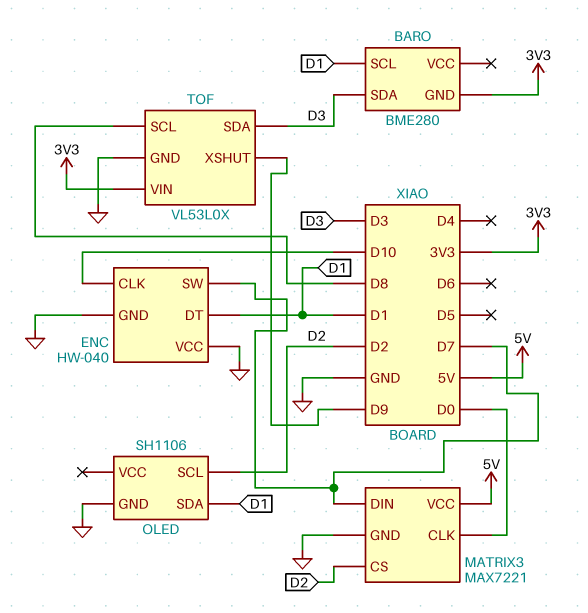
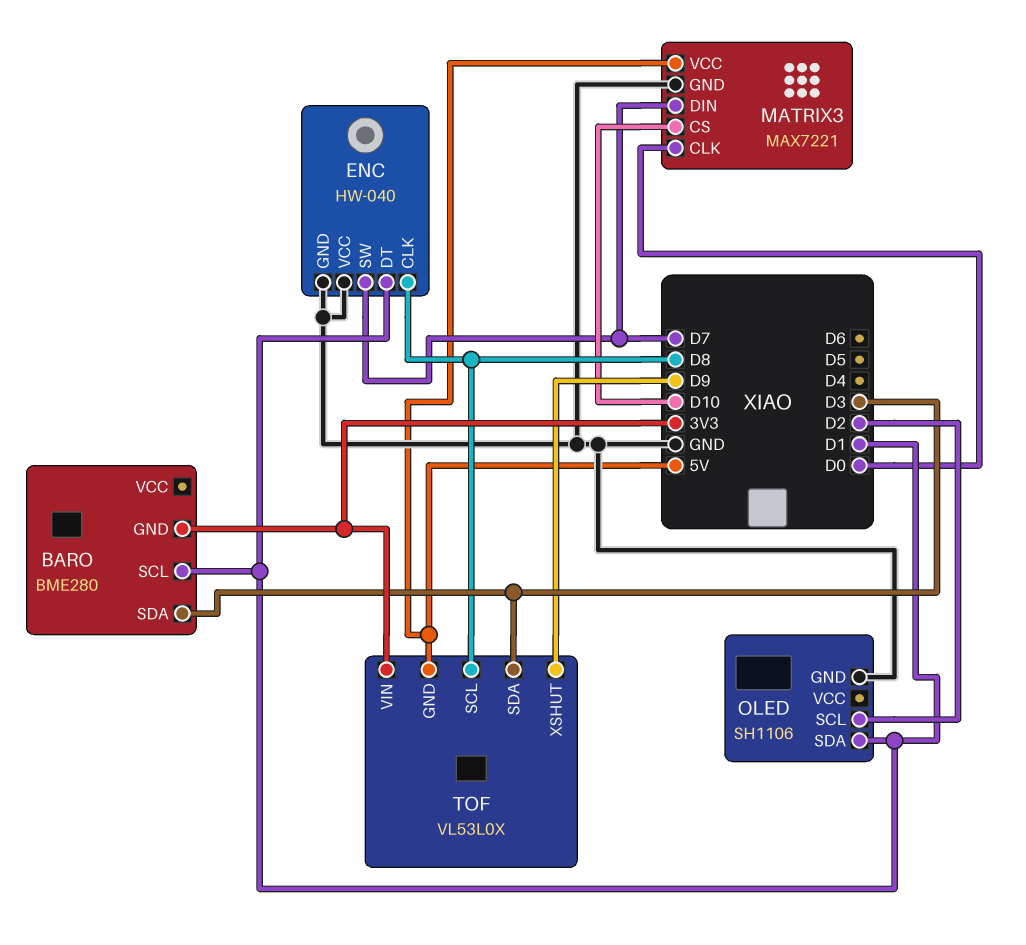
ENC pin CLK: D10 -> D8
MATRIX3 pin CS: D2 -> D10
TOF pin GND: GND -> 5V

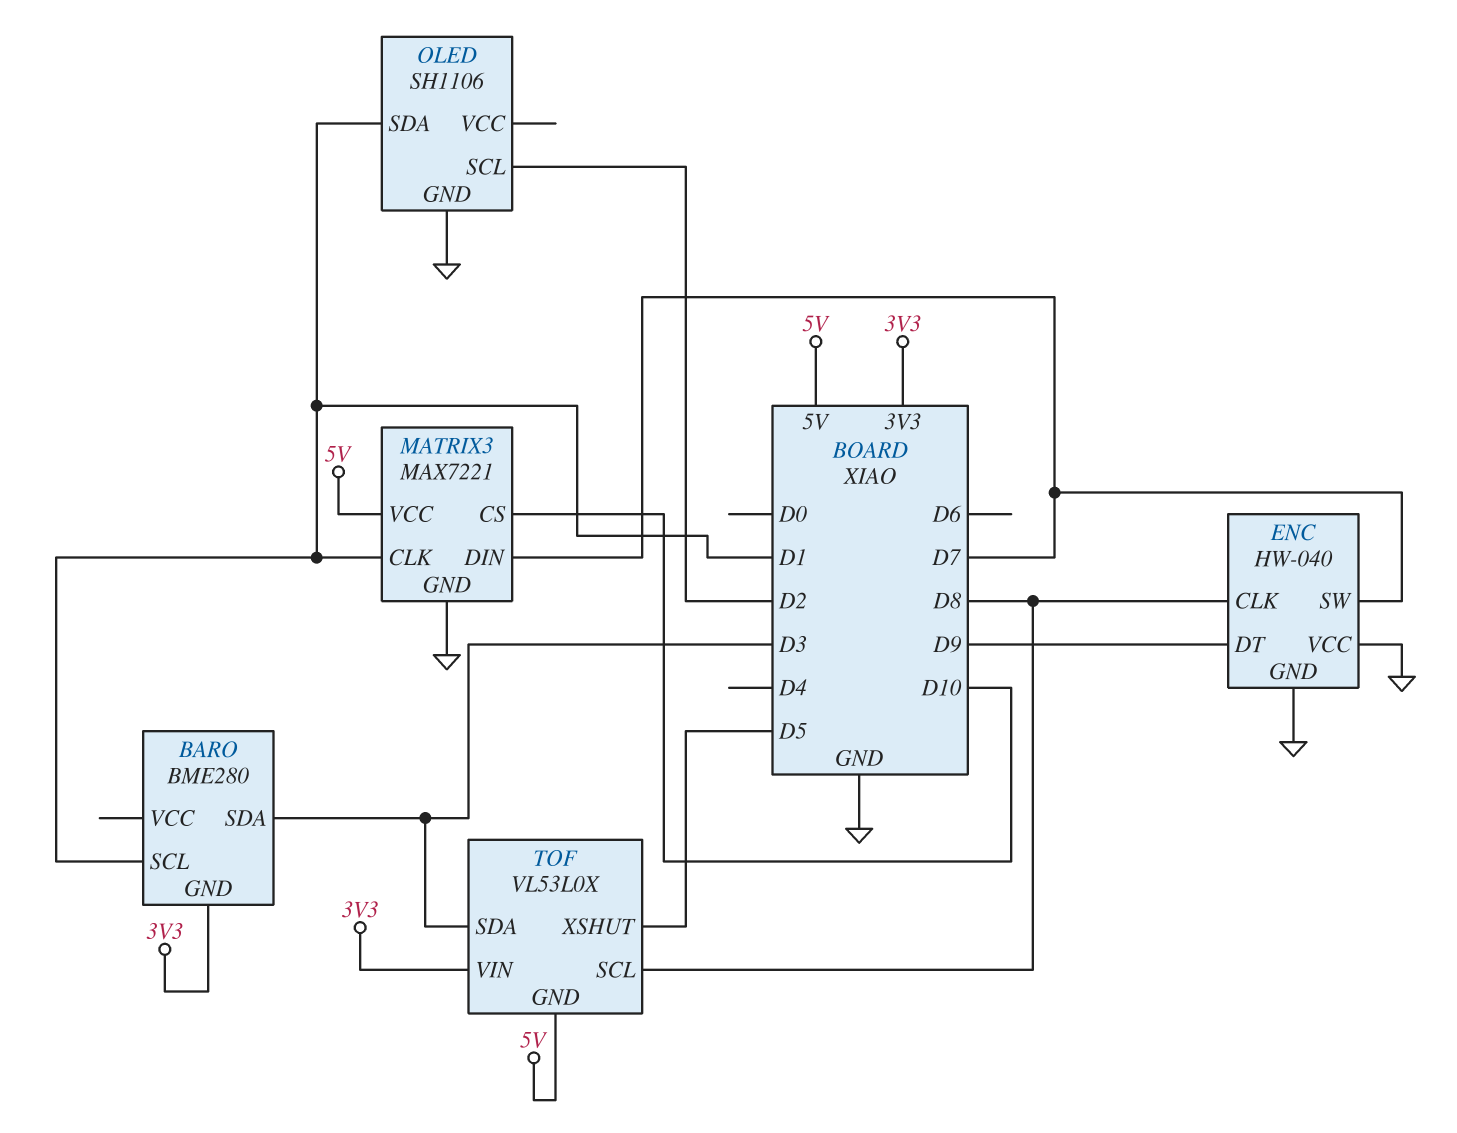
ENC pin DT: D1 -> D9
MATRIX3 pin CLK: D0 -> D1
TOF pin XSHUT: D9 -> D5

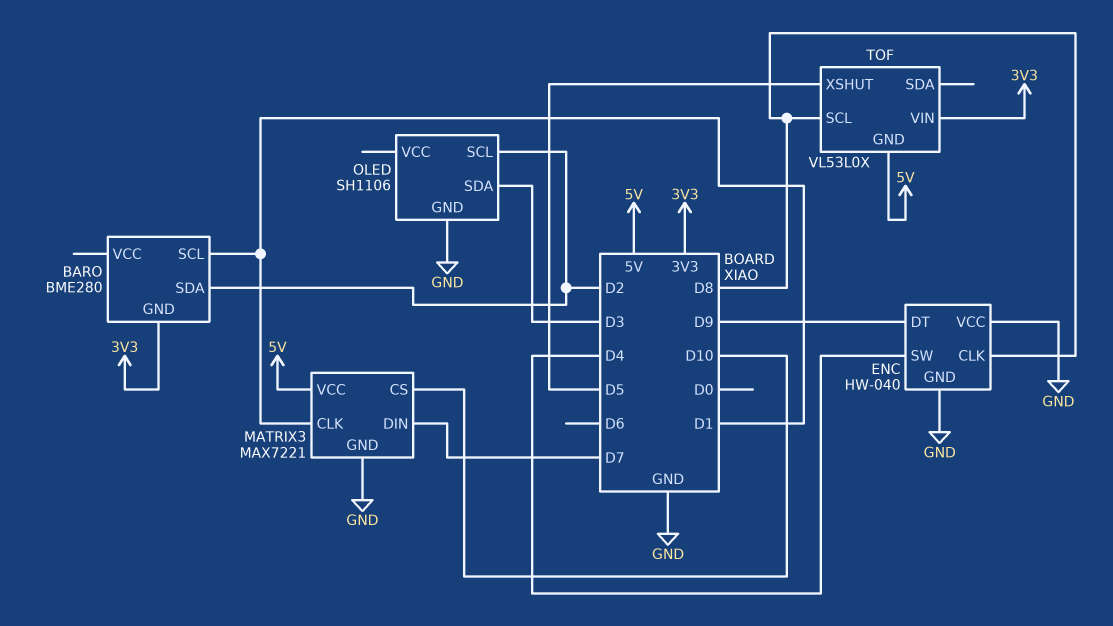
BARO pin SDA: D3 -> D2
ENC pin SW: D7 -> D4
OLED pin SDA: D1 -> D3
TOF pin SDA: D3 -> none

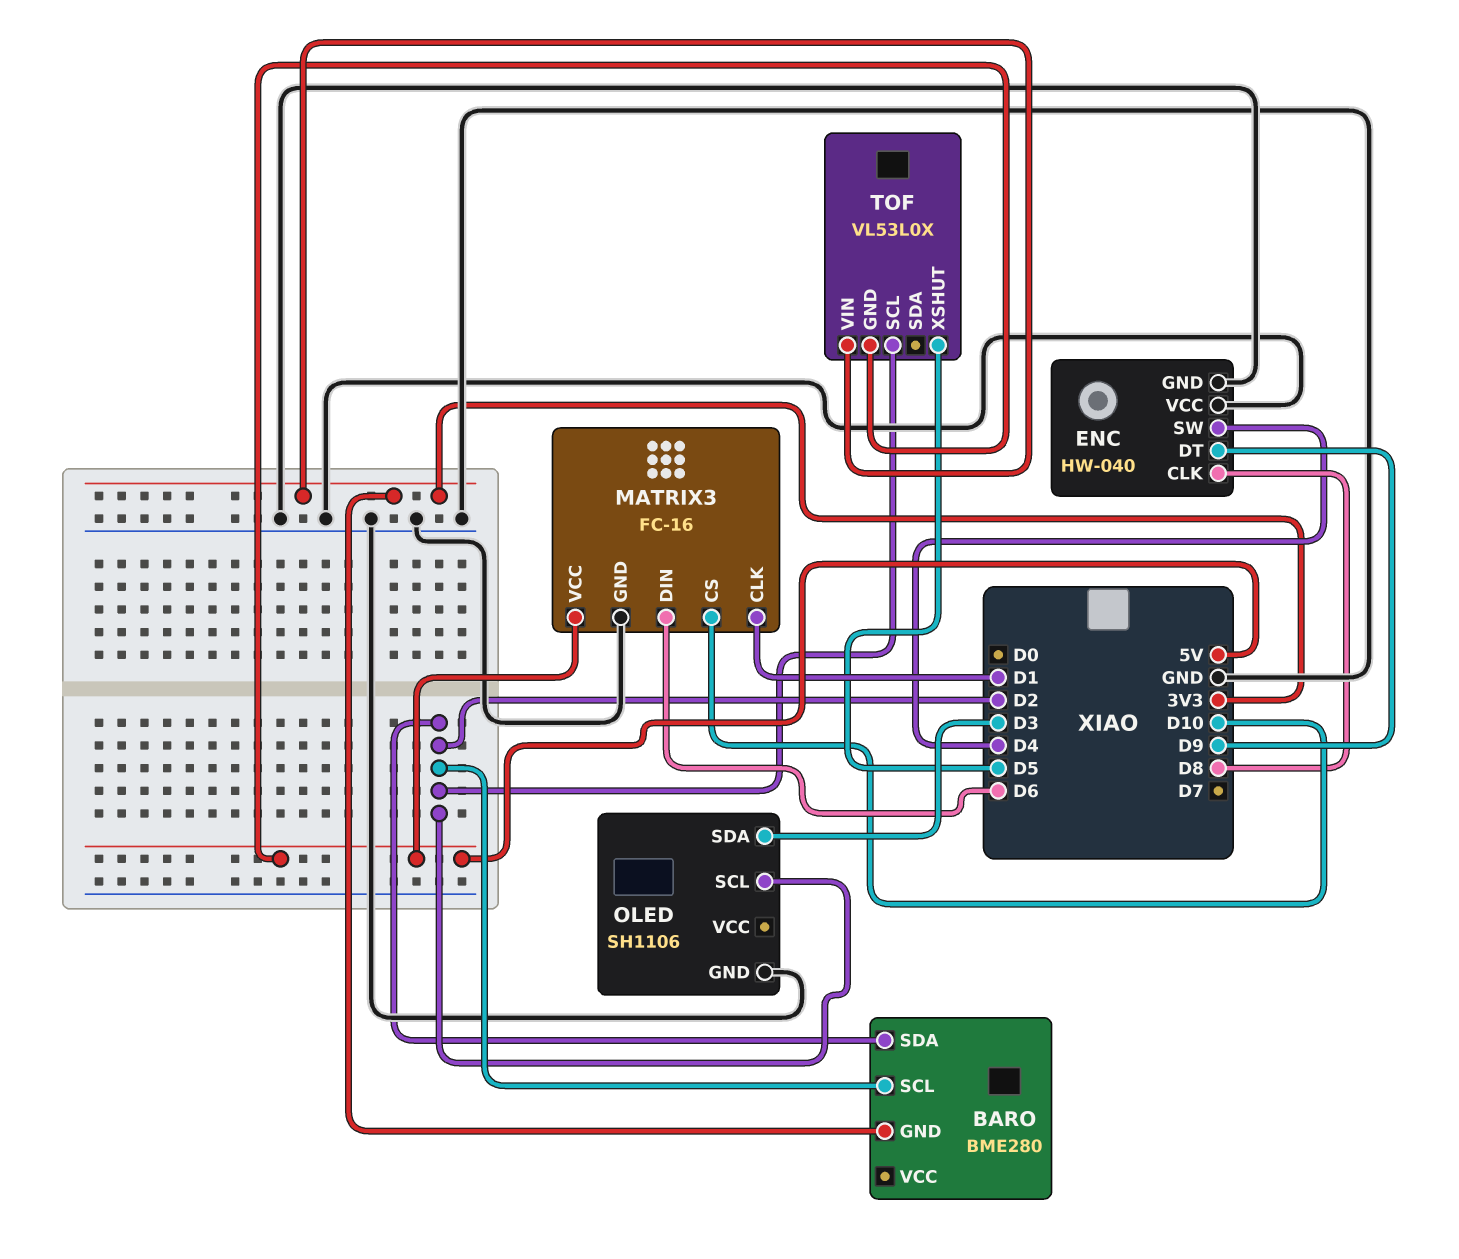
BARO pin SCL: D1 -> D2
MATRIX3: MAX7221 -> FC-16
MATRIX3 pin DIN: D7 -> D6
TOF pin SCL: D8 -> D2

